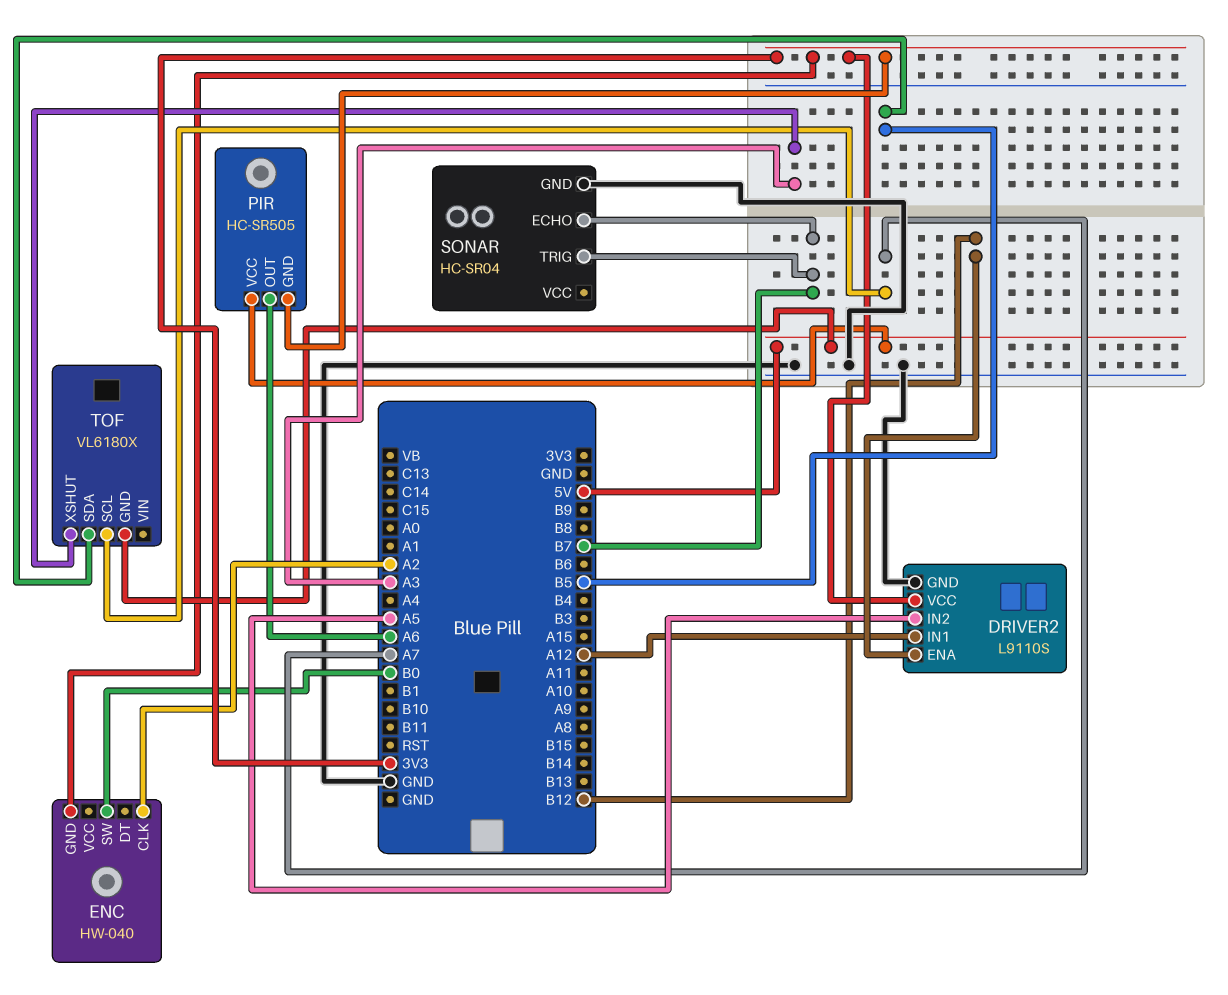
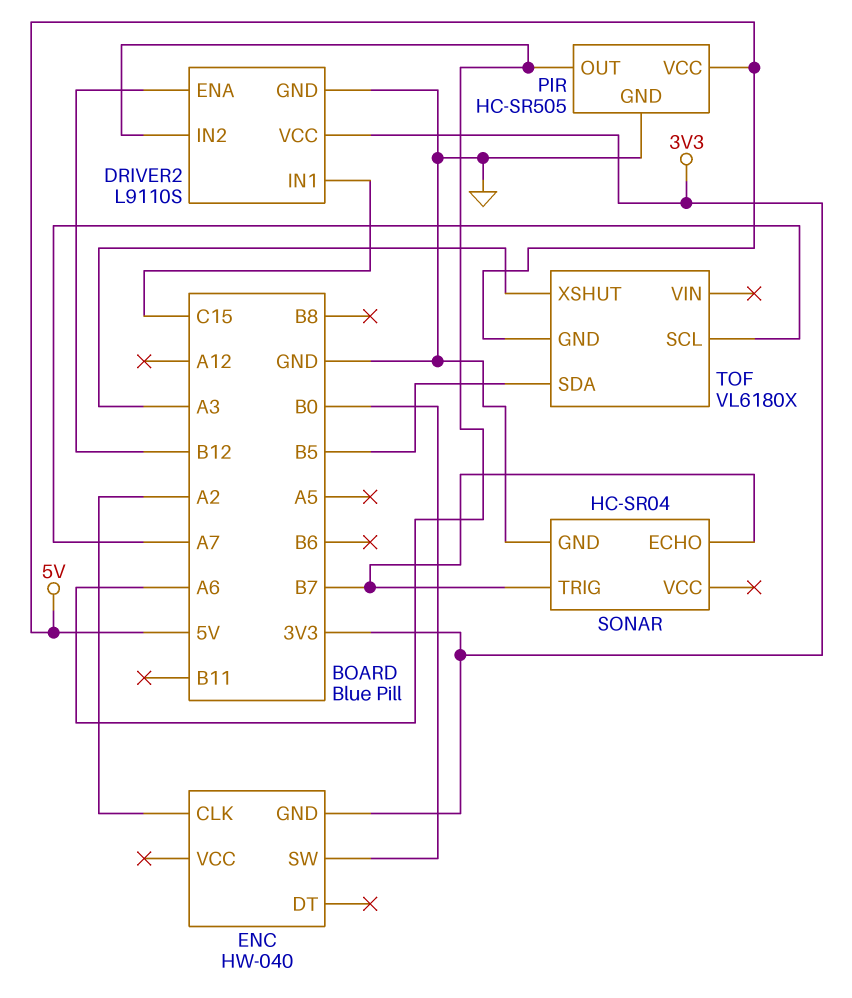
DRIVER2 pin IN1: A12 -> C15
DRIVER2 pin IN2: A5 -> A6
PIR pin GND: 3V3 -> GND

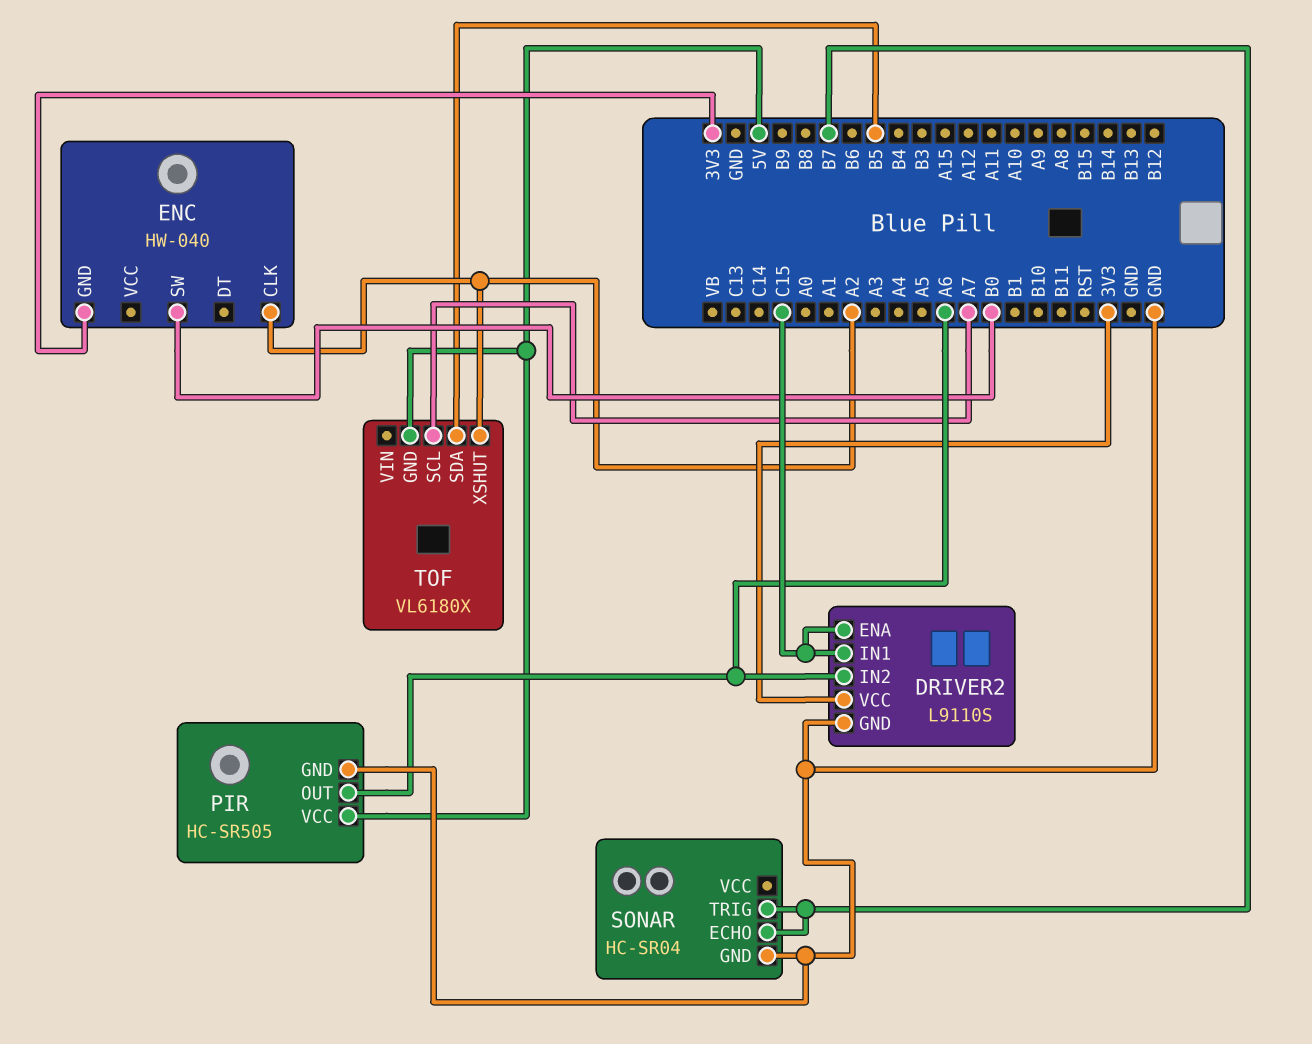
DRIVER2 pin ENA: B12 -> C15
TOF pin XSHUT: A3 -> A2

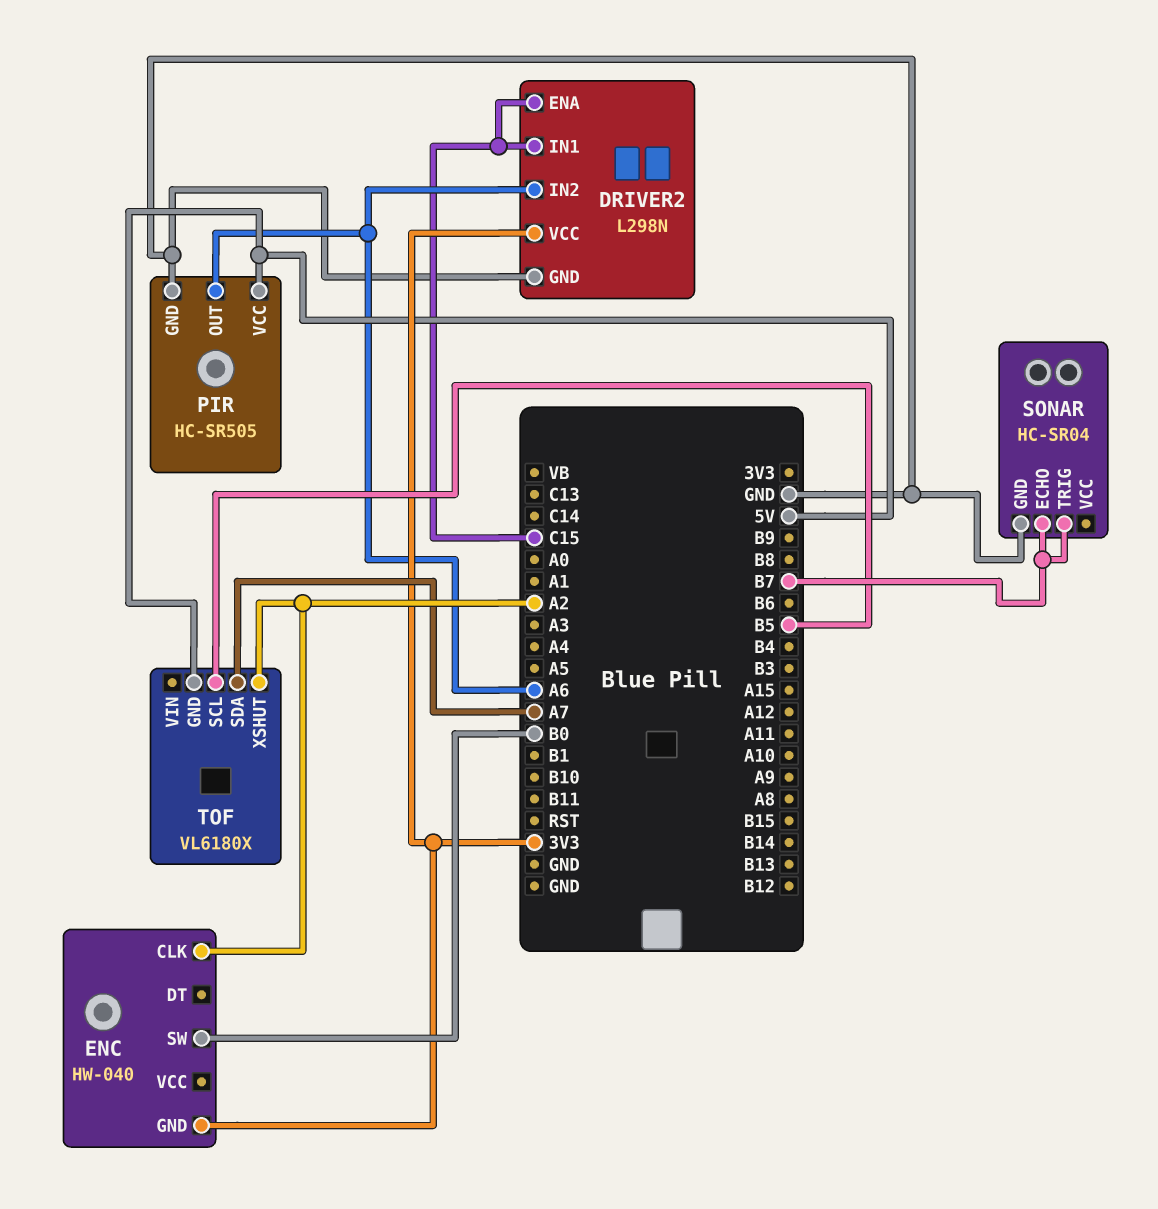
DRIVER2: L9110S -> L298N
TOF pin SCL: A7 -> B5
TOF pin SDA: B5 -> A7

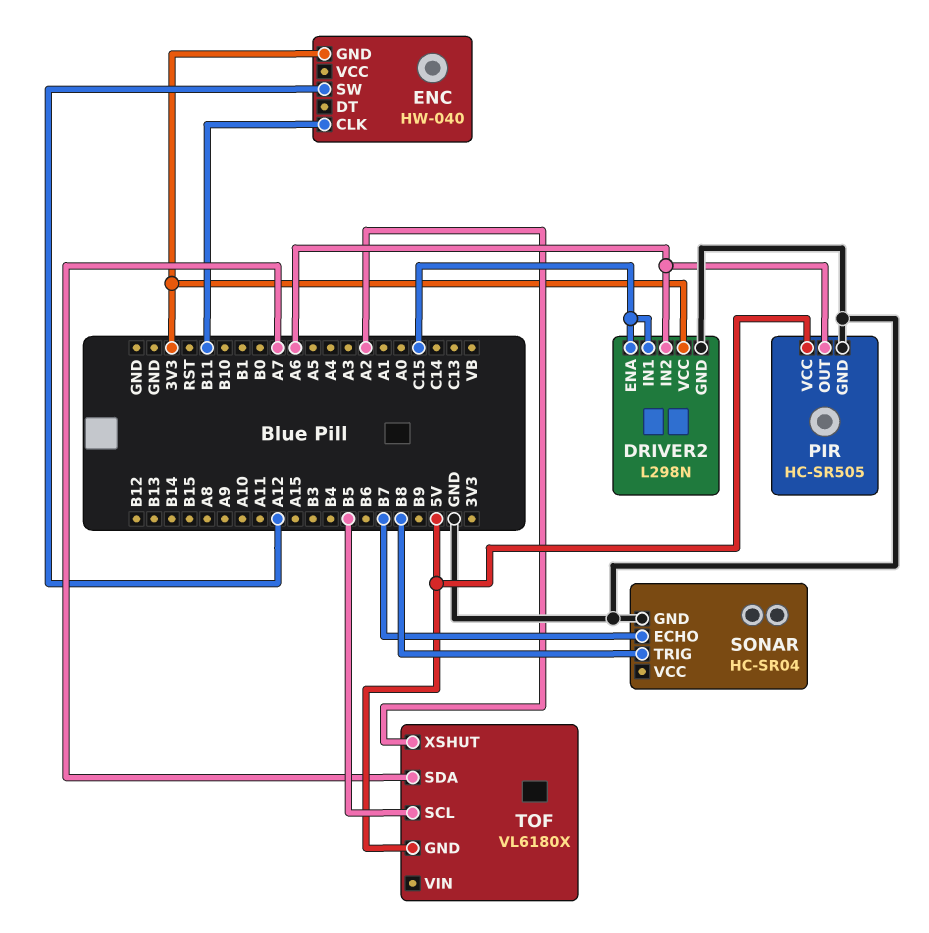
ENC pin CLK: A2 -> B11
ENC pin SW: B0 -> A12
SONAR pin TRIG: B7 -> B8

